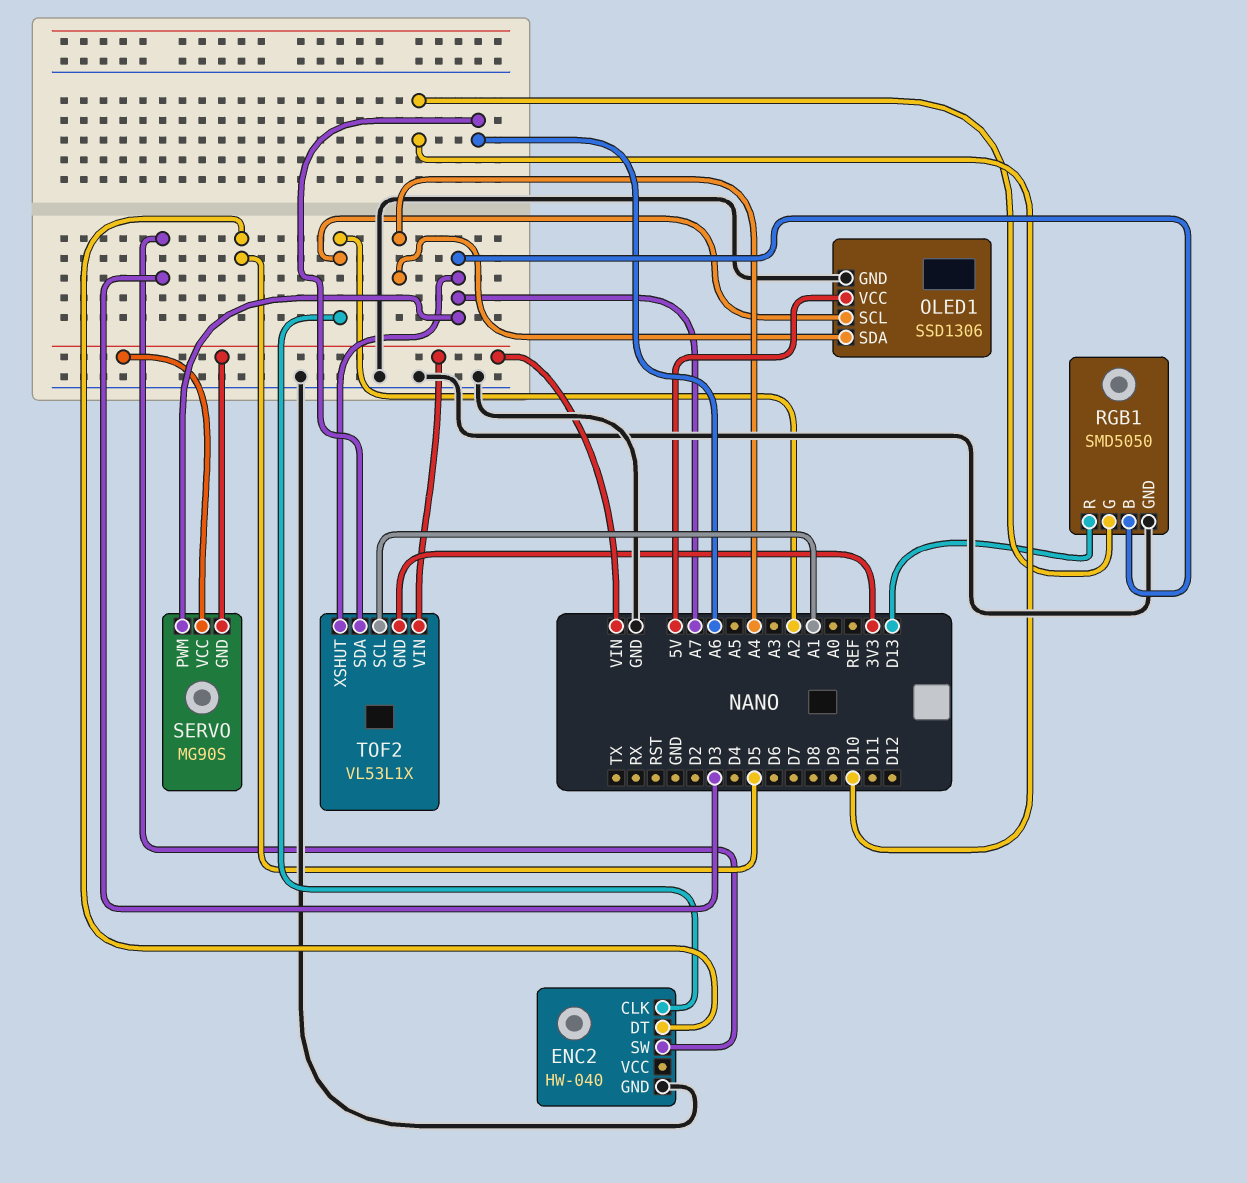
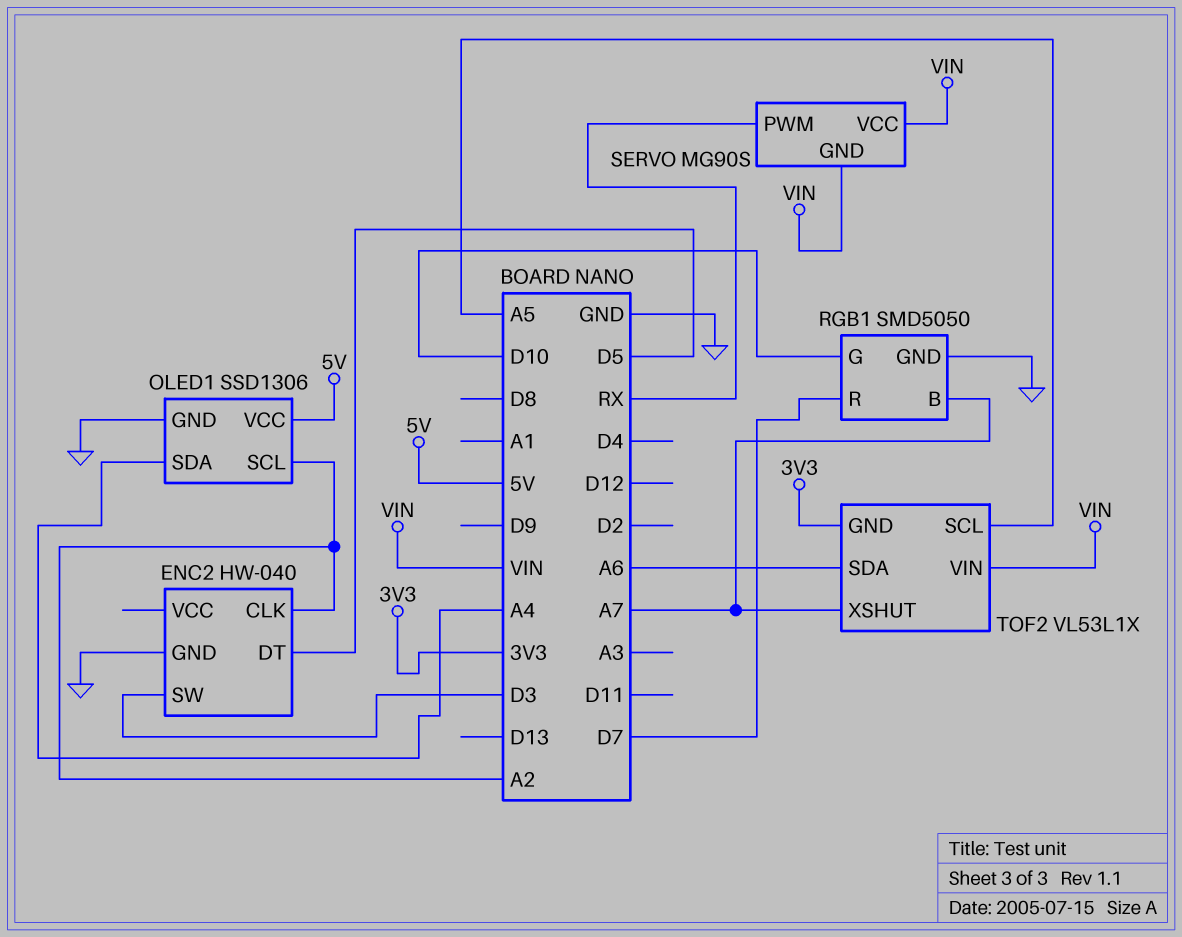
RGB1 pin R: D13 -> D7
SERVO pin PWM: A7 -> RX
TOF2 pin SCL: A1 -> A5

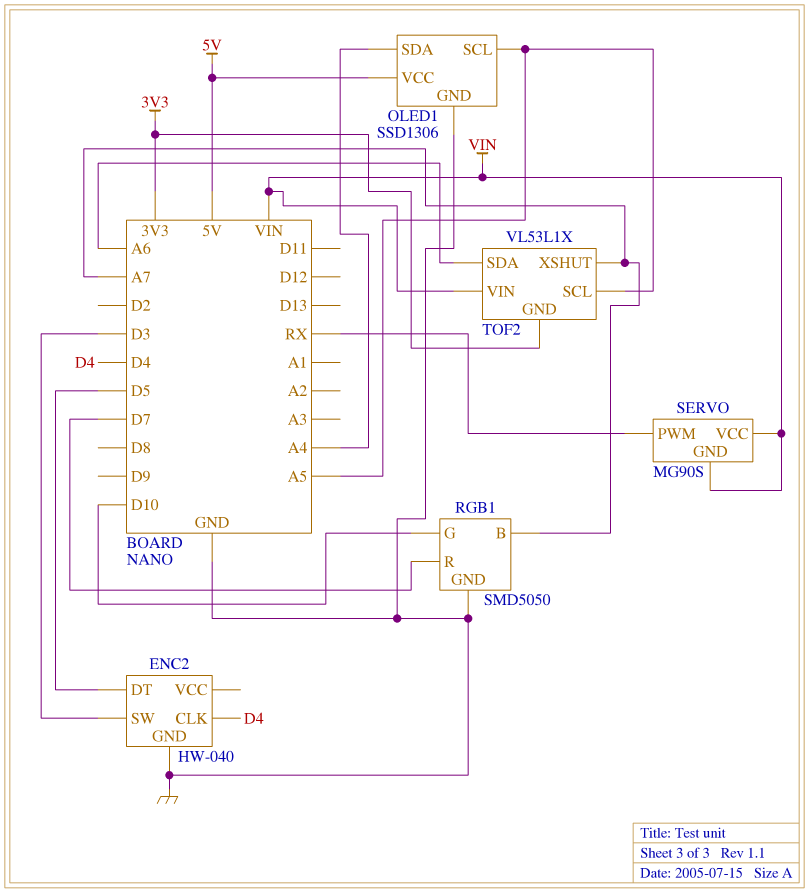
ENC2 pin CLK: A2 -> D4
OLED1 pin SCL: A2 -> A5

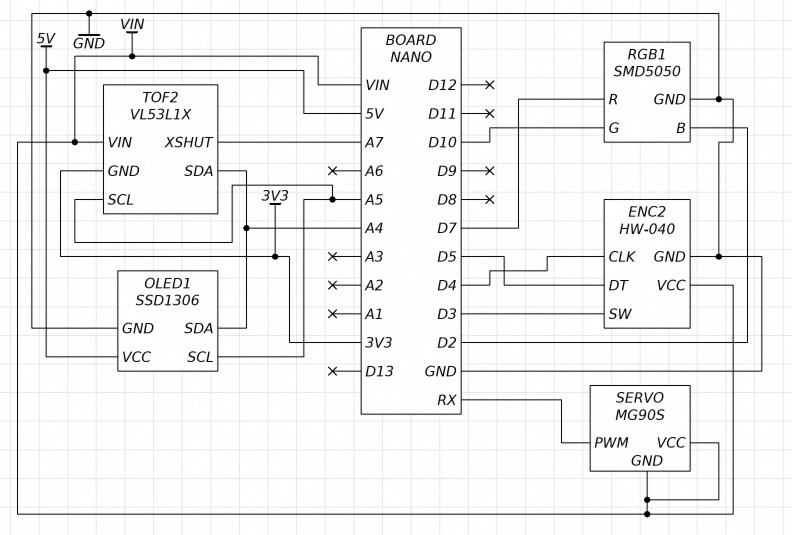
ENC2 pin VCC: none -> VIN
RGB1 pin B: A7 -> D2
TOF2 pin SDA: A6 -> A4

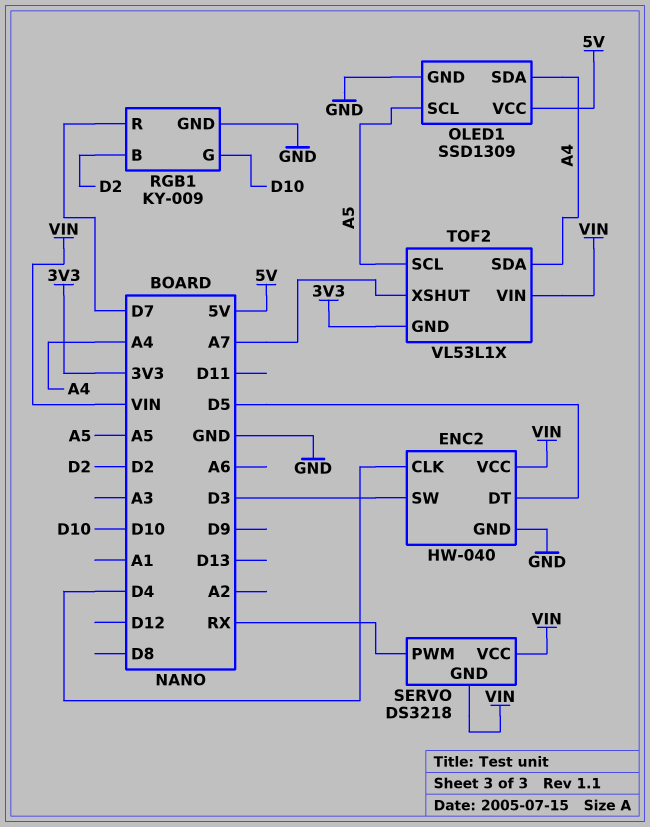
OLED1: SSD1306 -> SSD1309
RGB1: SMD5050 -> KY-009
SERVO: MG90S -> DS3218

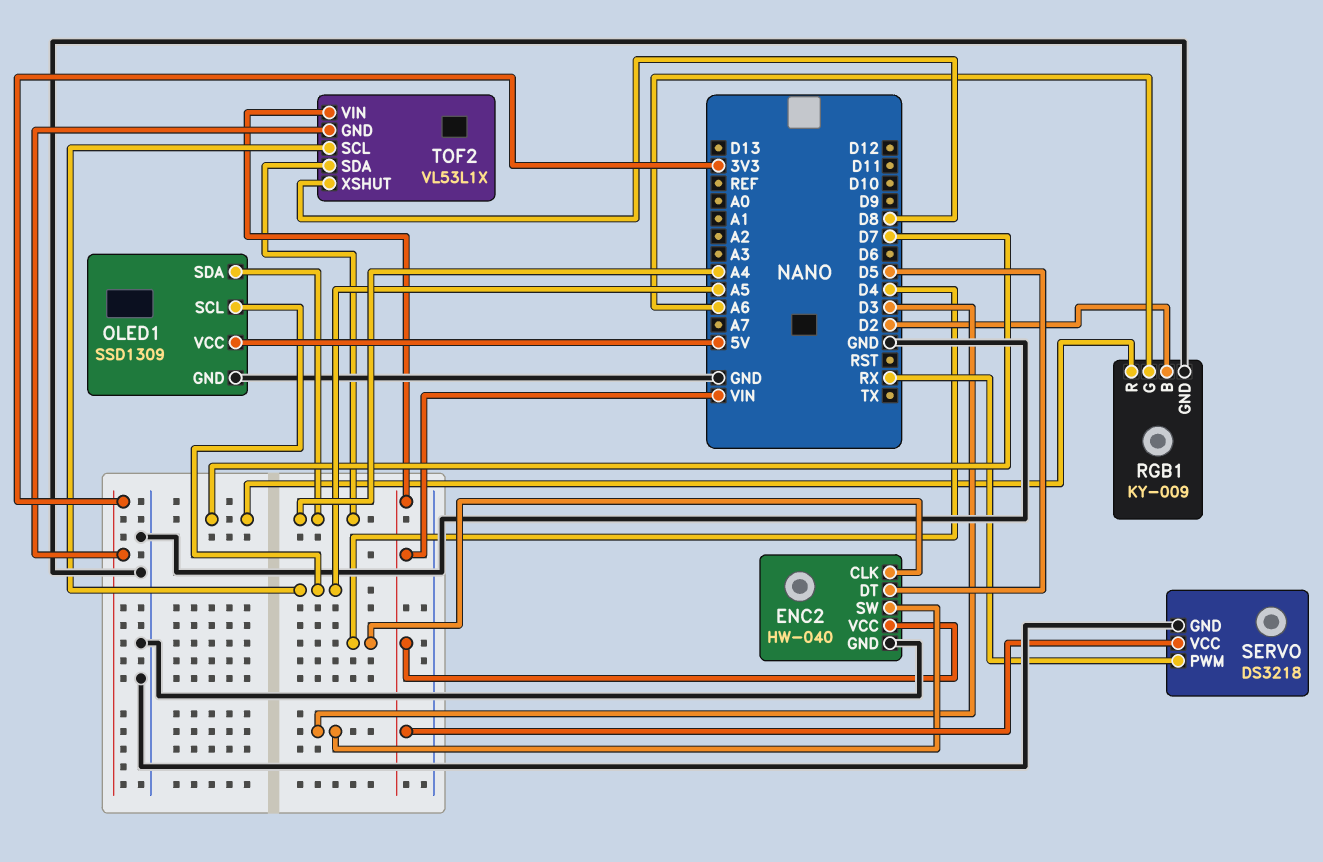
RGB1 pin G: D10 -> A6
SERVO pin GND: VIN -> GND
TOF2 pin XSHUT: A7 -> D8

